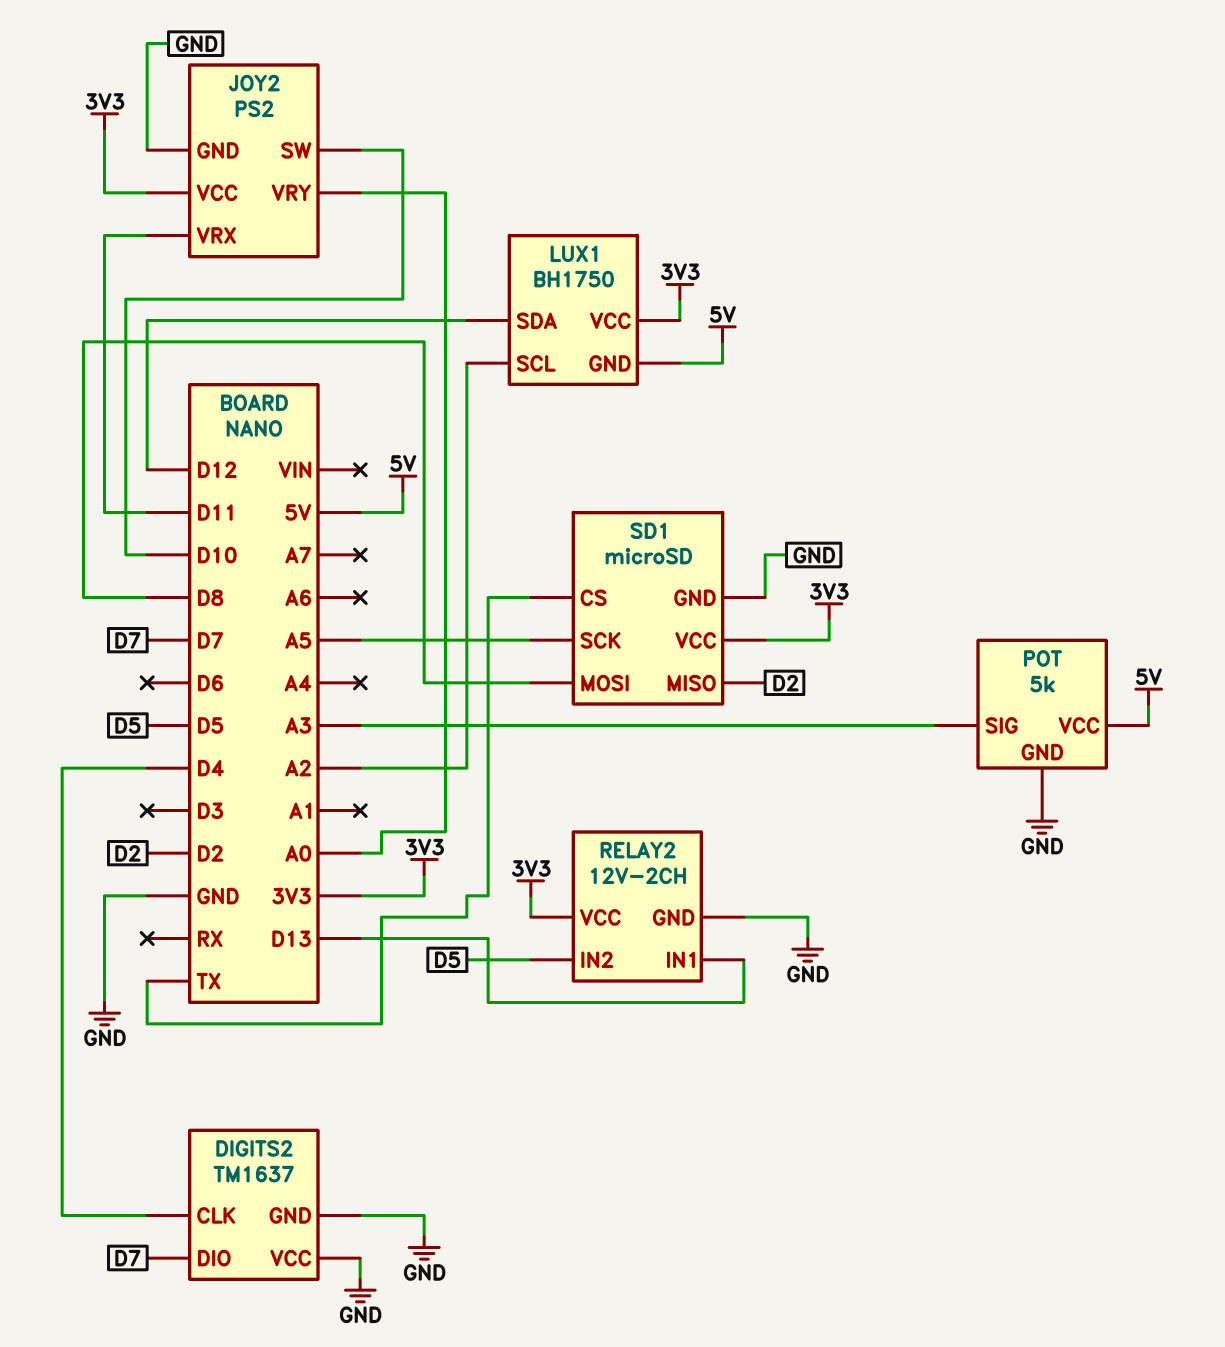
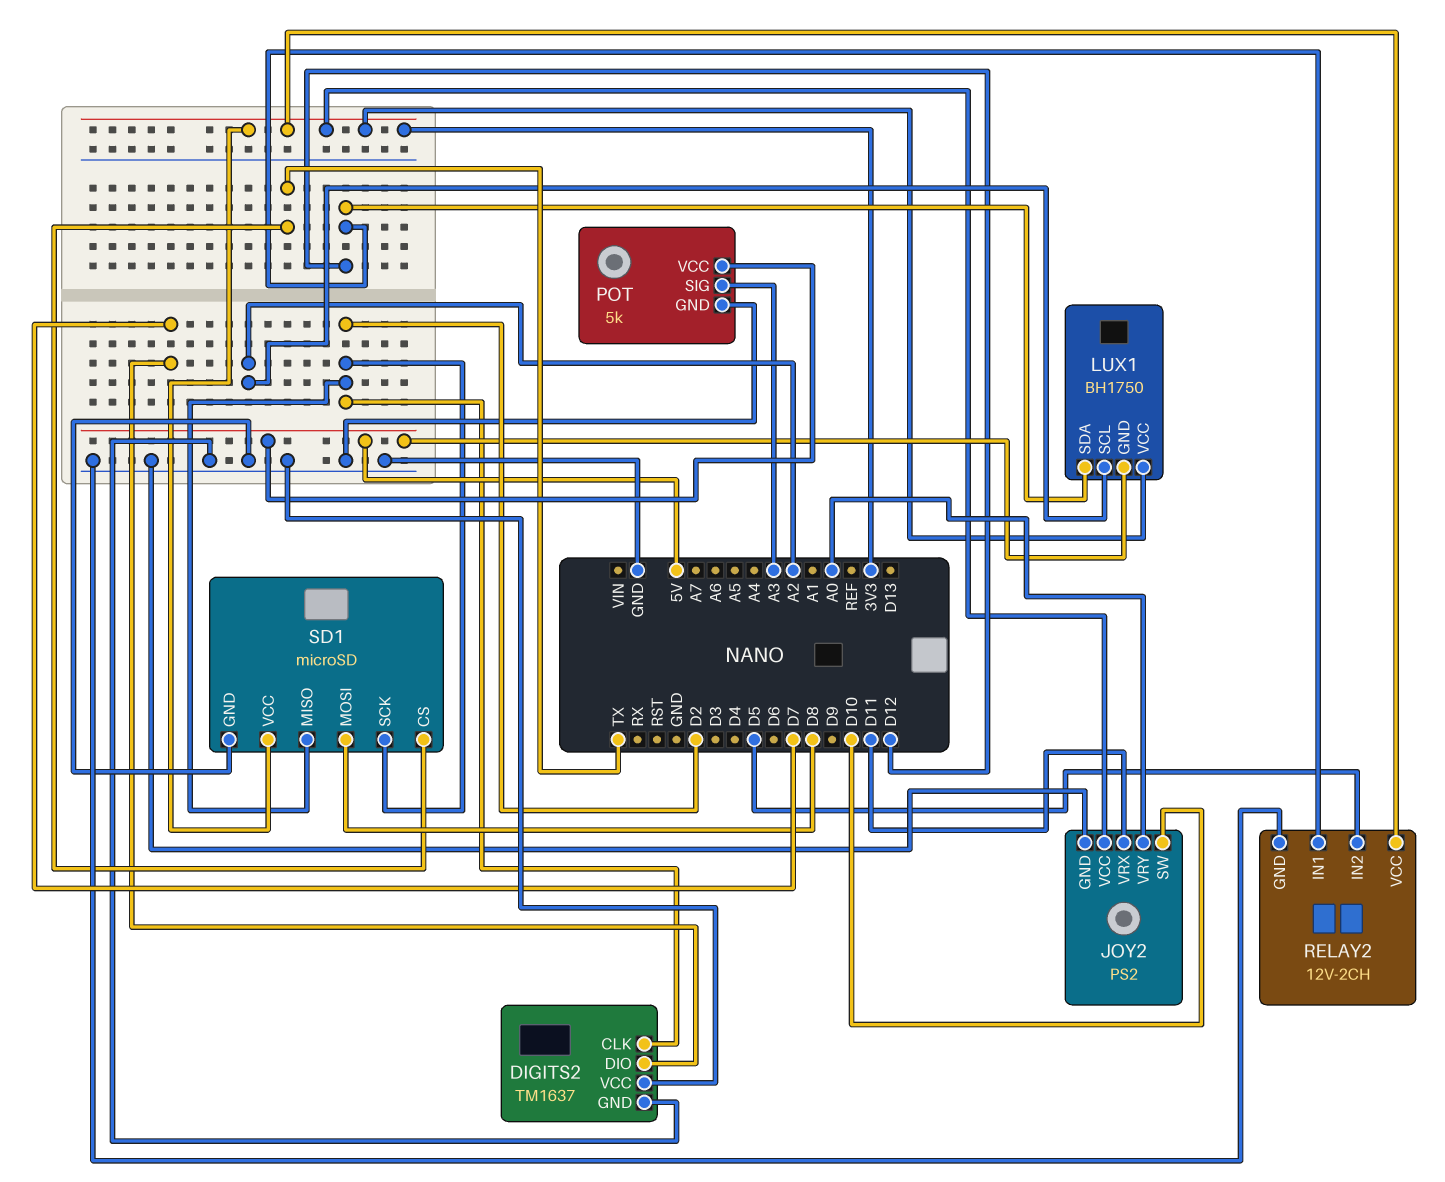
DIGITS2 pin CLK: D4 -> D2
RELAY2 pin IN1: D13 -> D12
SD1 pin SCK: A5 -> D2

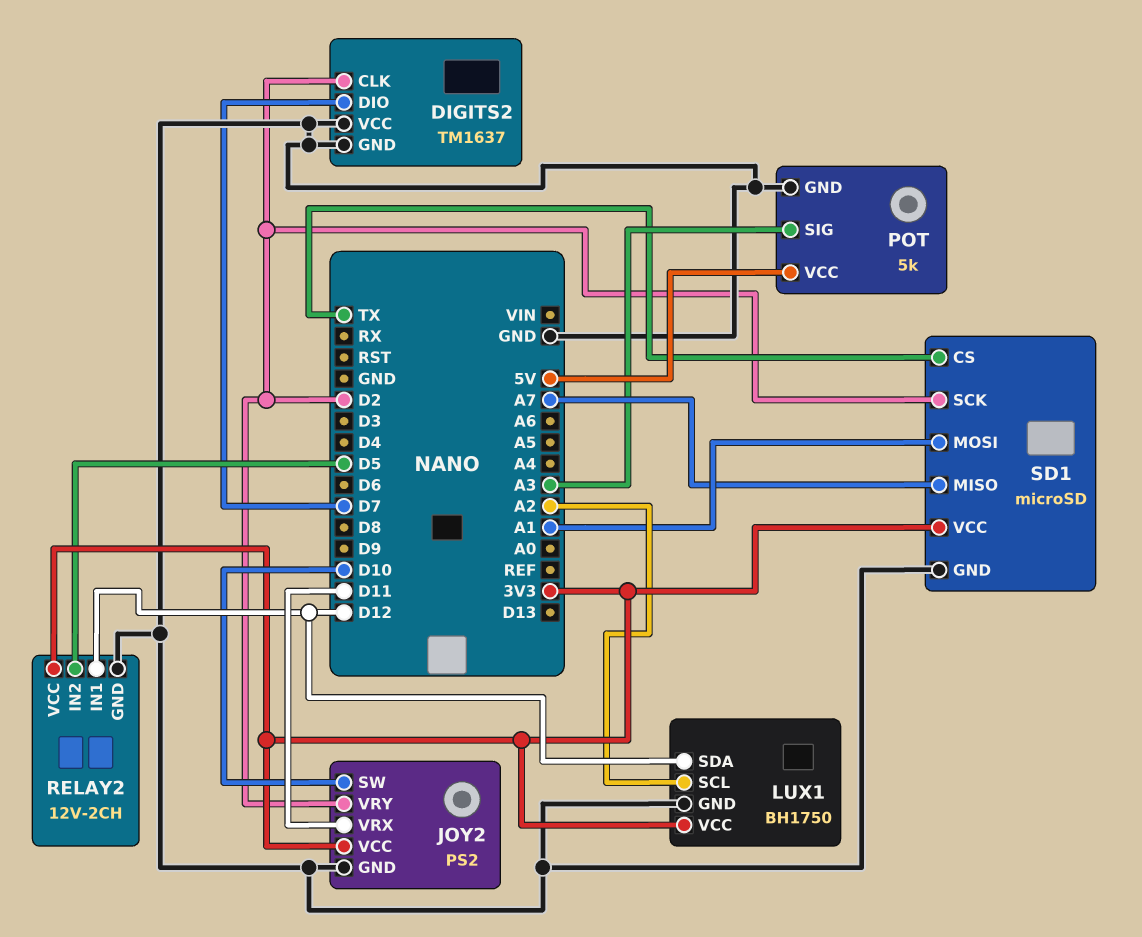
JOY2 pin VRY: A0 -> D2
LUX1 pin GND: 5V -> GND
SD1 pin MISO: D2 -> A7
SD1 pin MOSI: D8 -> A1

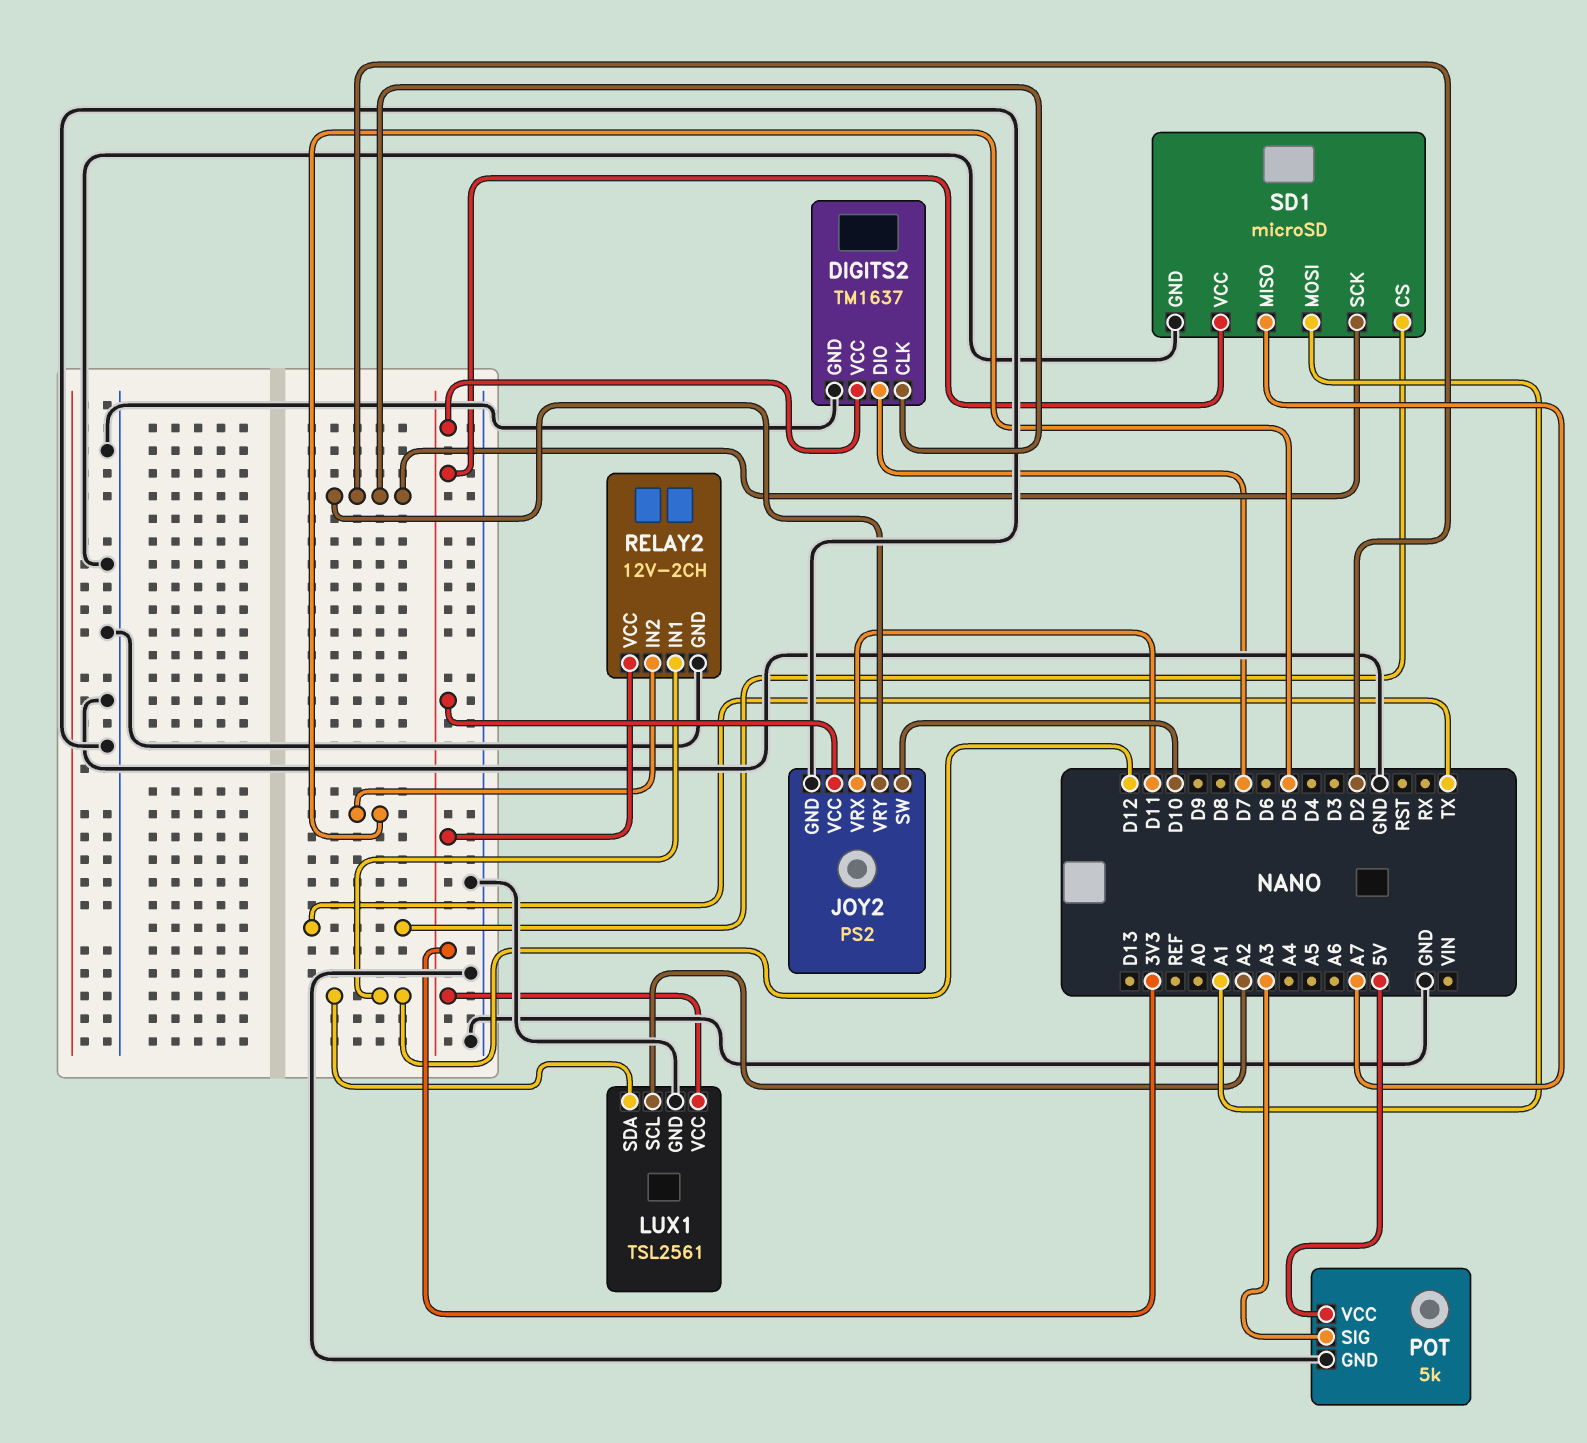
DIGITS2 pin VCC: GND -> 3V3
LUX1: BH1750 -> TSL2561

